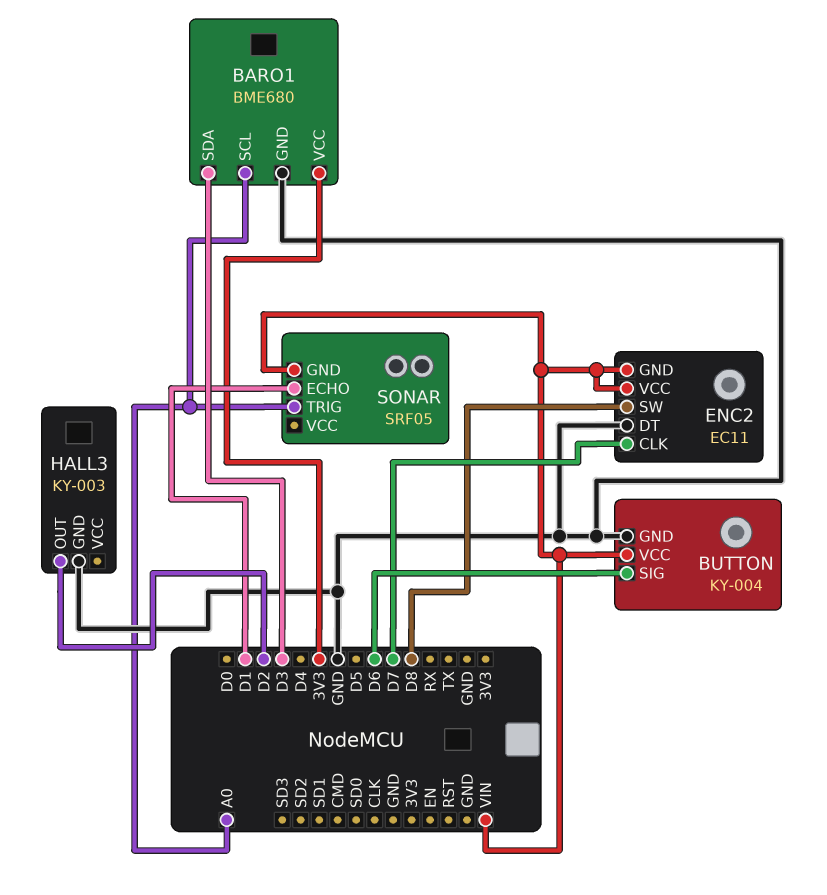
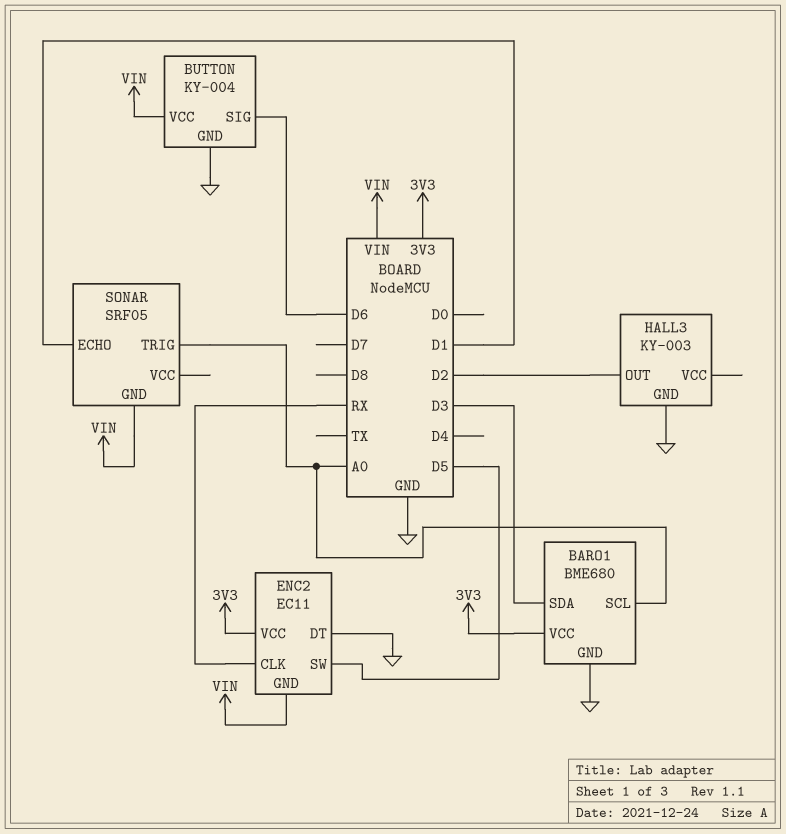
ENC2 pin CLK: D7 -> RX
ENC2 pin SW: D8 -> D5
ENC2 pin VCC: VIN -> 3V3

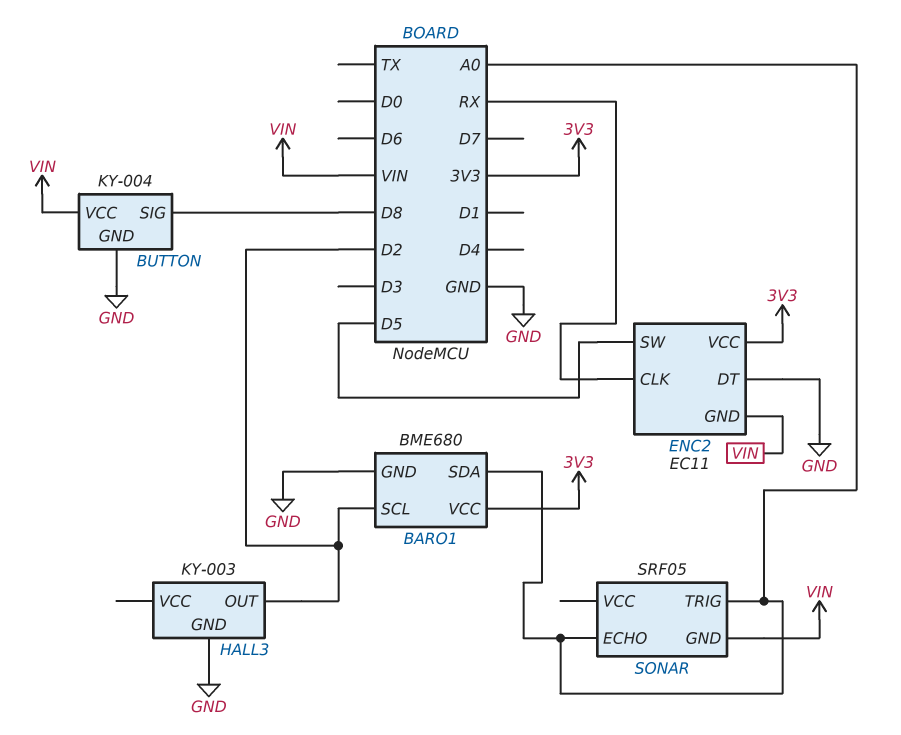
BARO1 pin SCL: A0 -> D2
BARO1 pin SDA: D3 -> A0
BUTTON pin SIG: D6 -> D8
SONAR pin ECHO: D1 -> A0

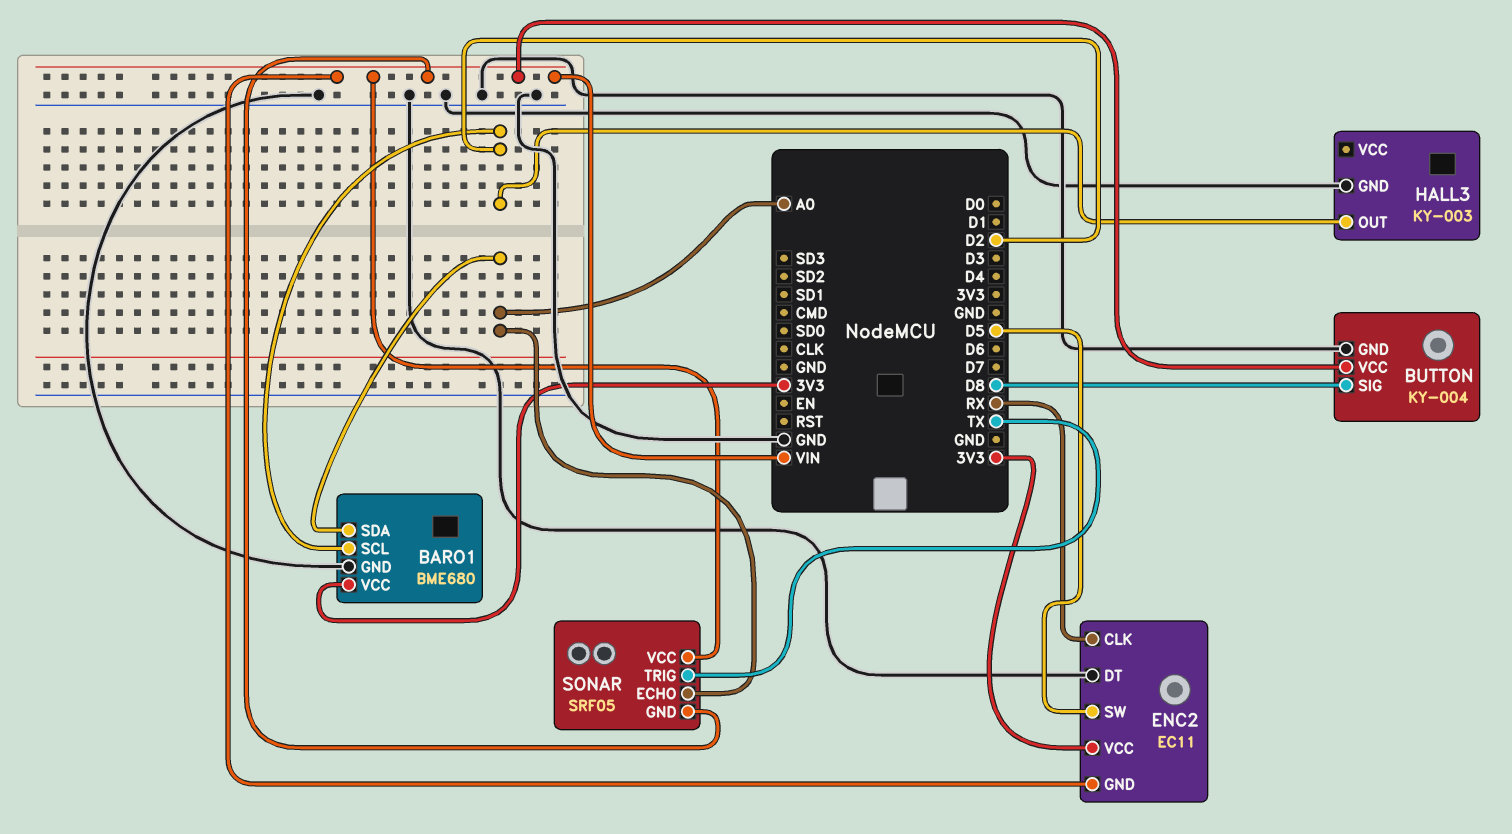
SONAR pin TRIG: A0 -> TX
SONAR pin VCC: none -> VIN

